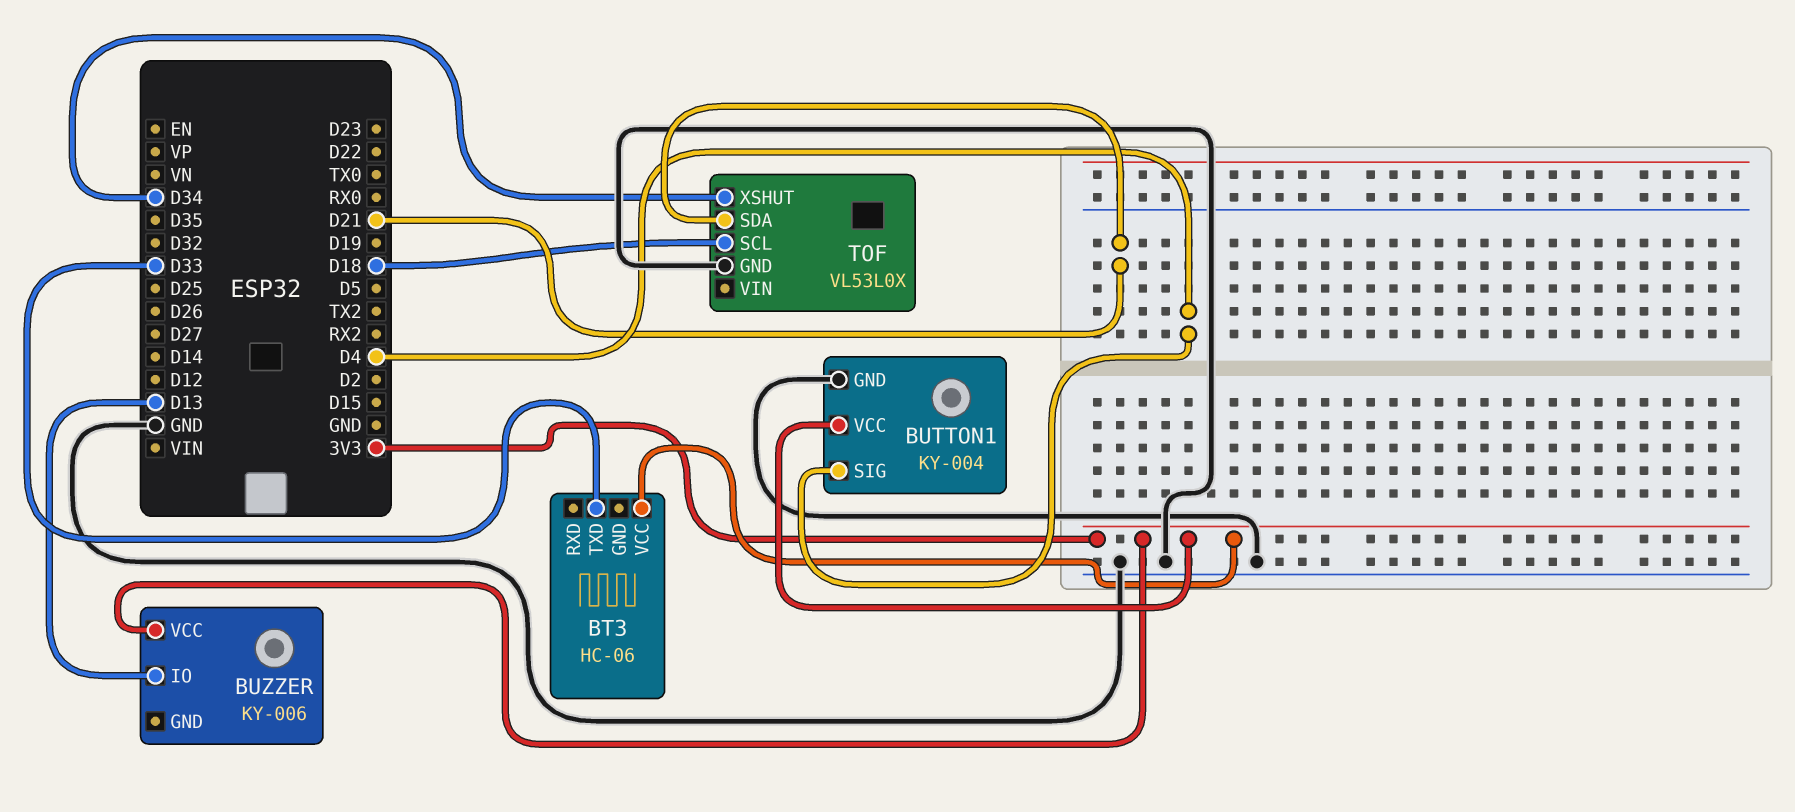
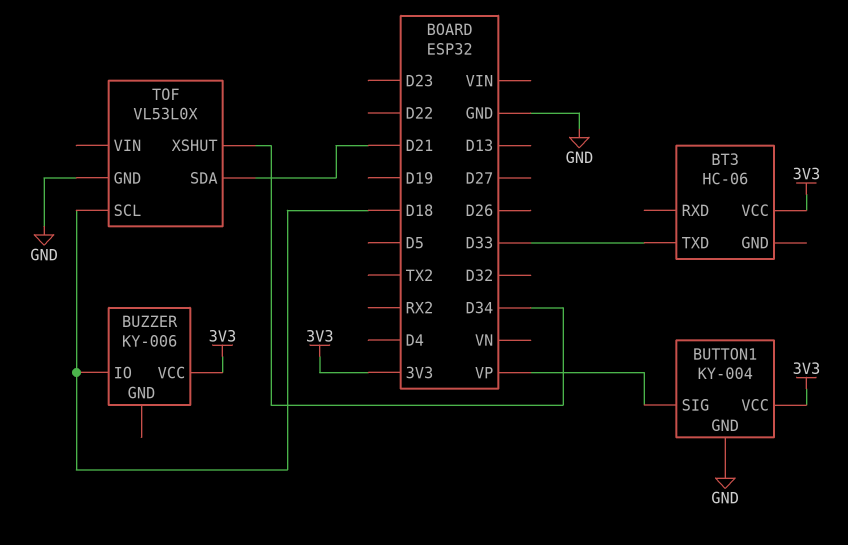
BUTTON1 pin SIG: D4 -> VP
BUZZER pin IO: D13 -> D18

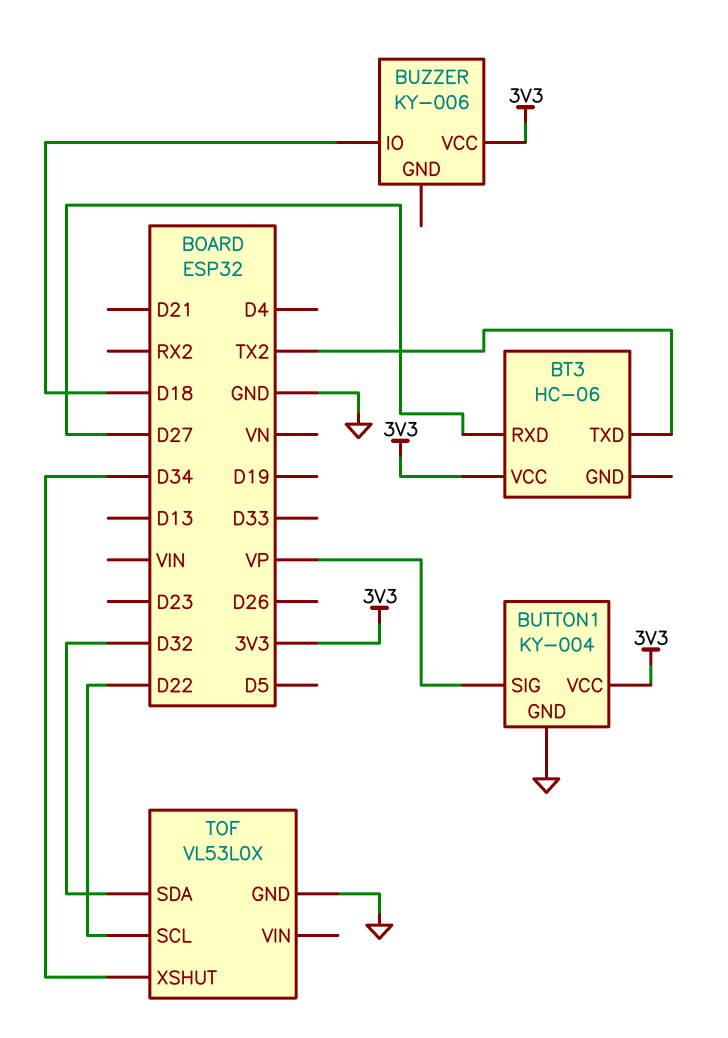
BT3 pin RXD: none -> D27
BT3 pin TXD: D33 -> TX2
TOF pin SCL: D18 -> D22
TOF pin SDA: D21 -> D32

